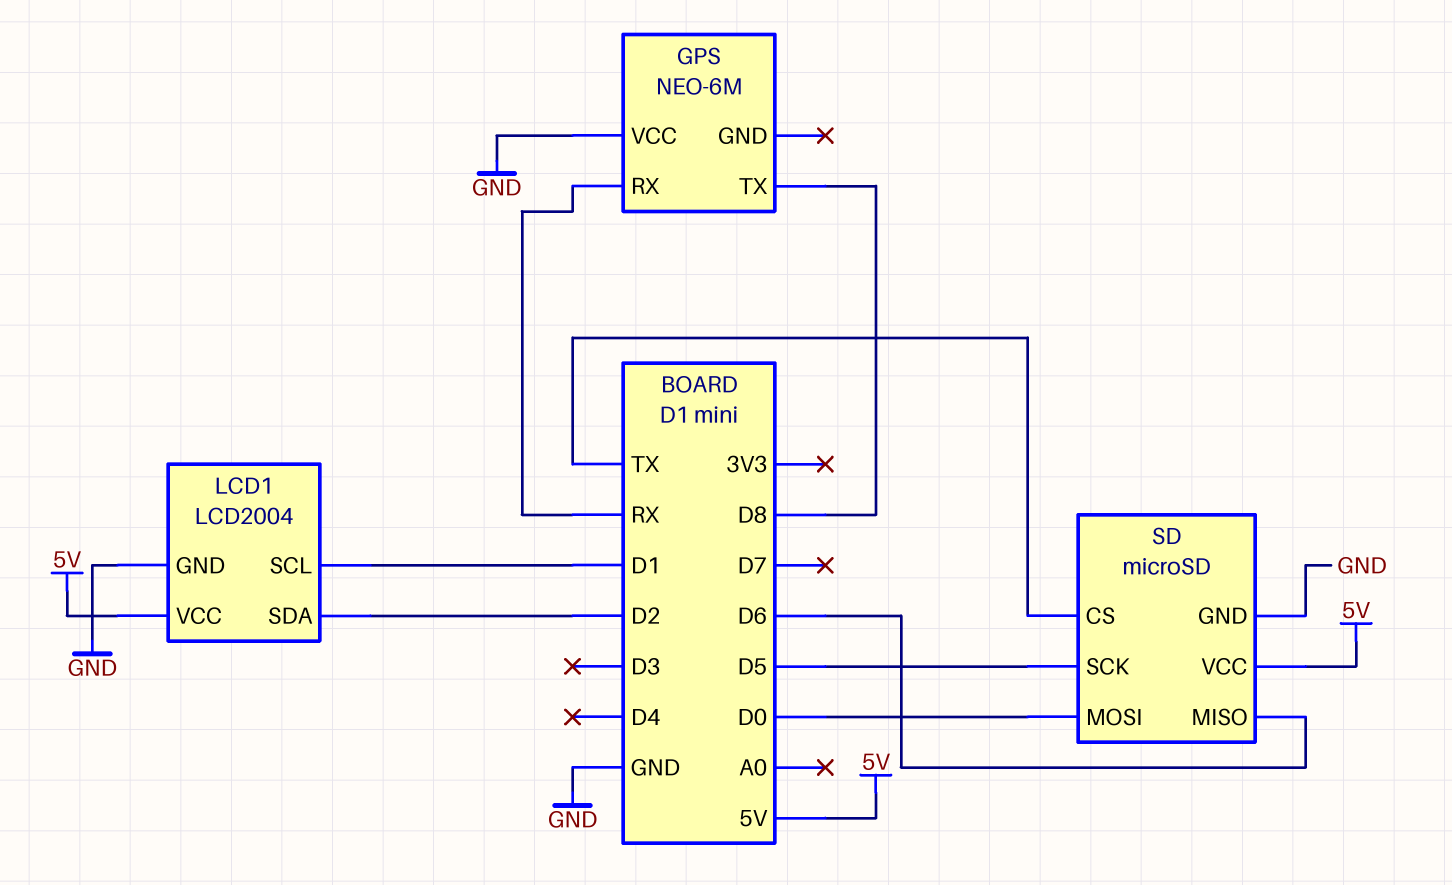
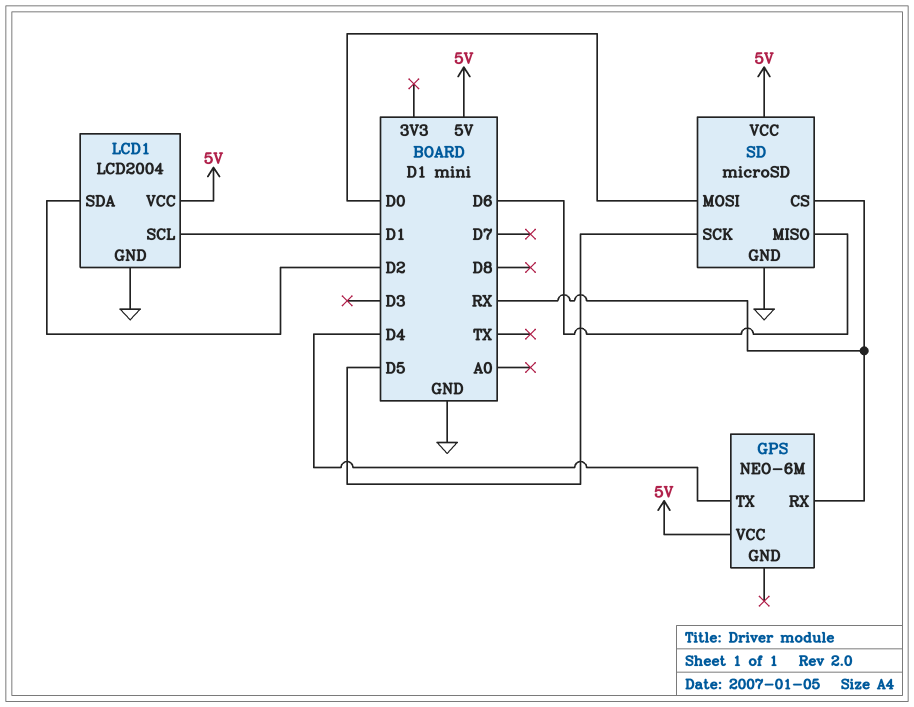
GPS pin TX: D8 -> D4
GPS pin VCC: GND -> 5V
SD pin CS: TX -> RX

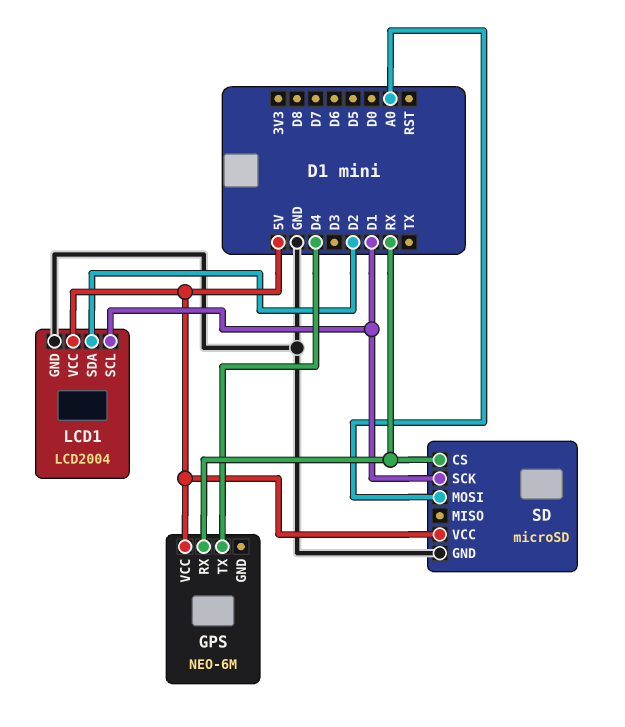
SD pin MISO: D6 -> none
SD pin MOSI: D0 -> A0
SD pin SCK: D5 -> D1

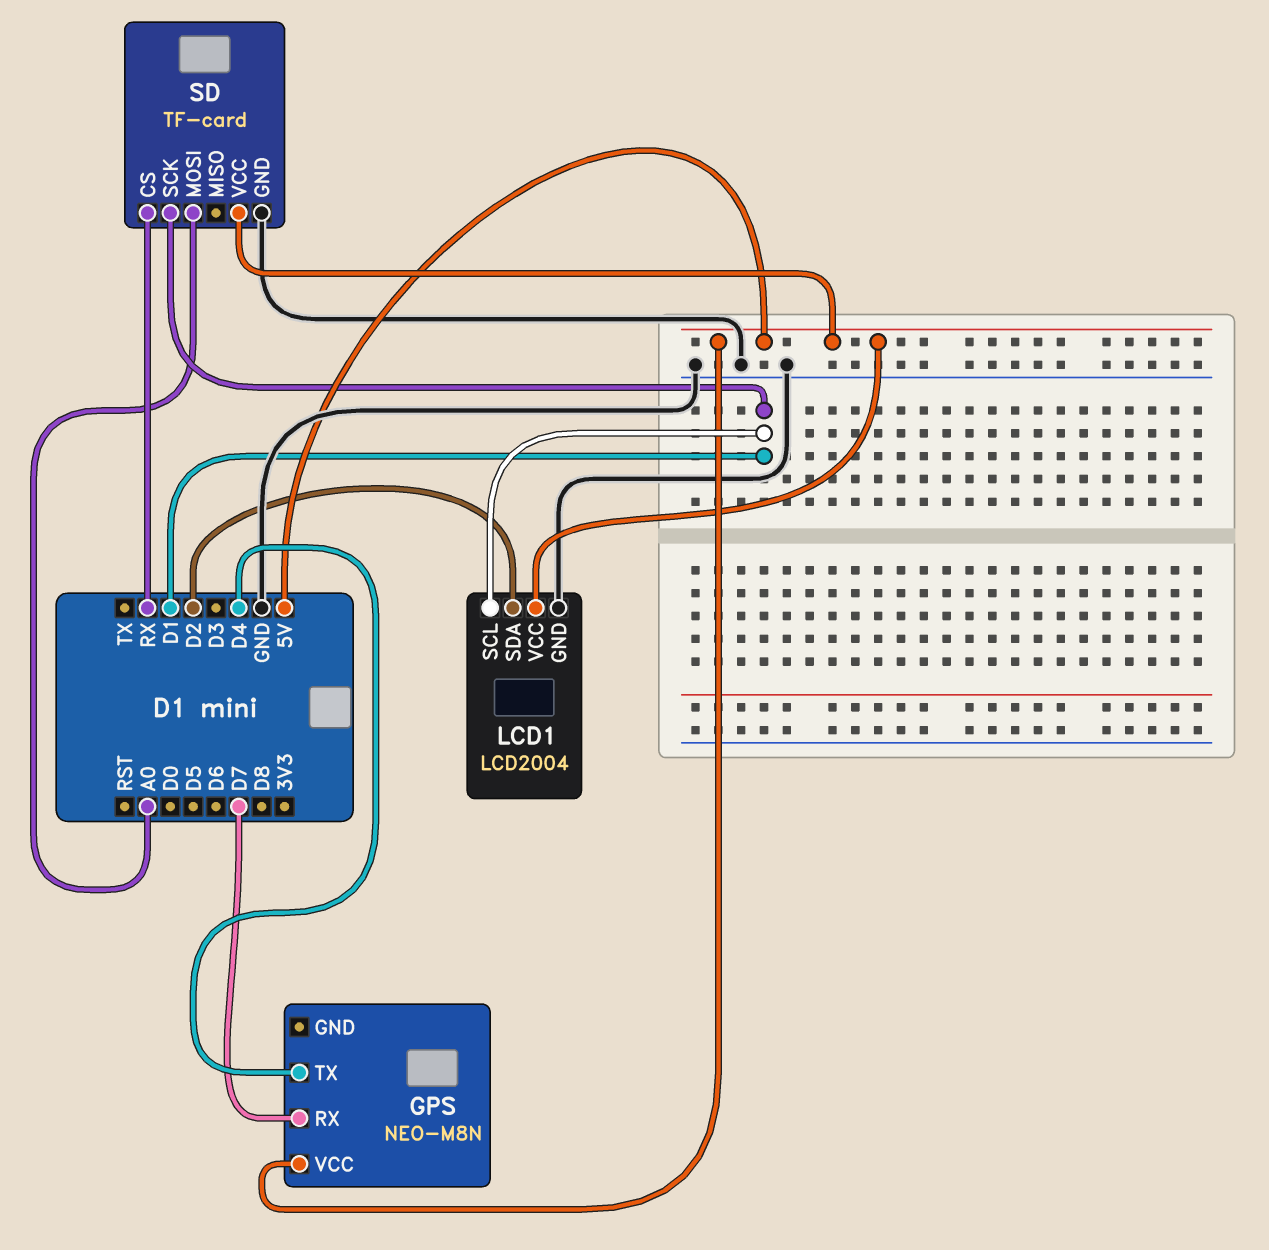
GPS: NEO-6M -> NEO-M8N
GPS pin RX: RX -> D7
SD: microSD -> TF-card

